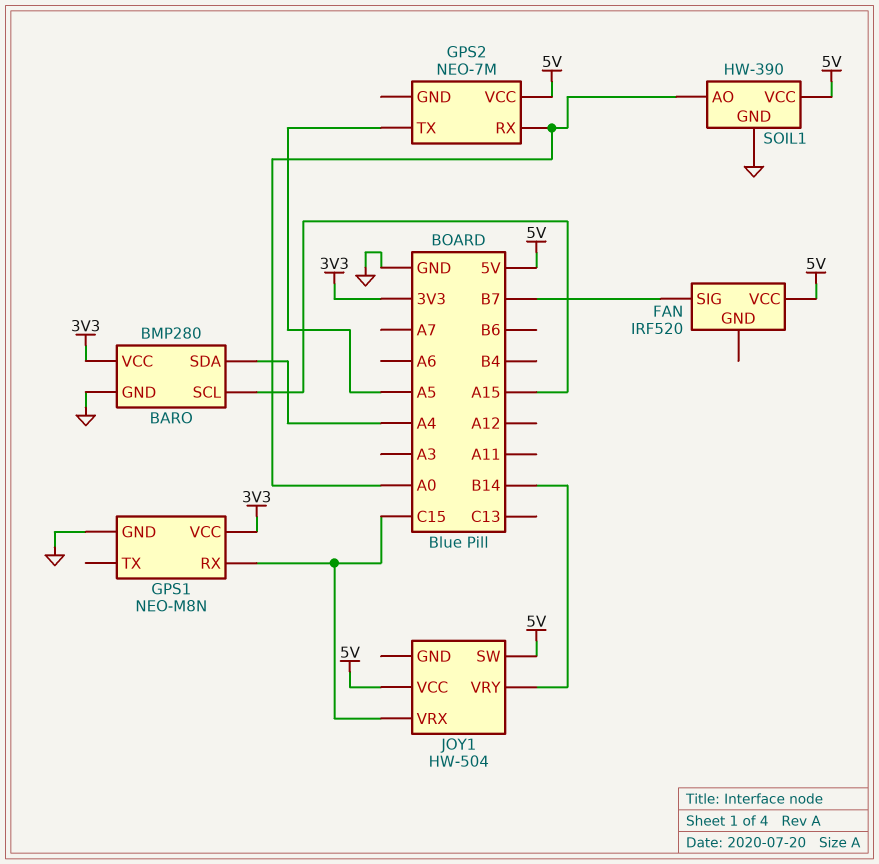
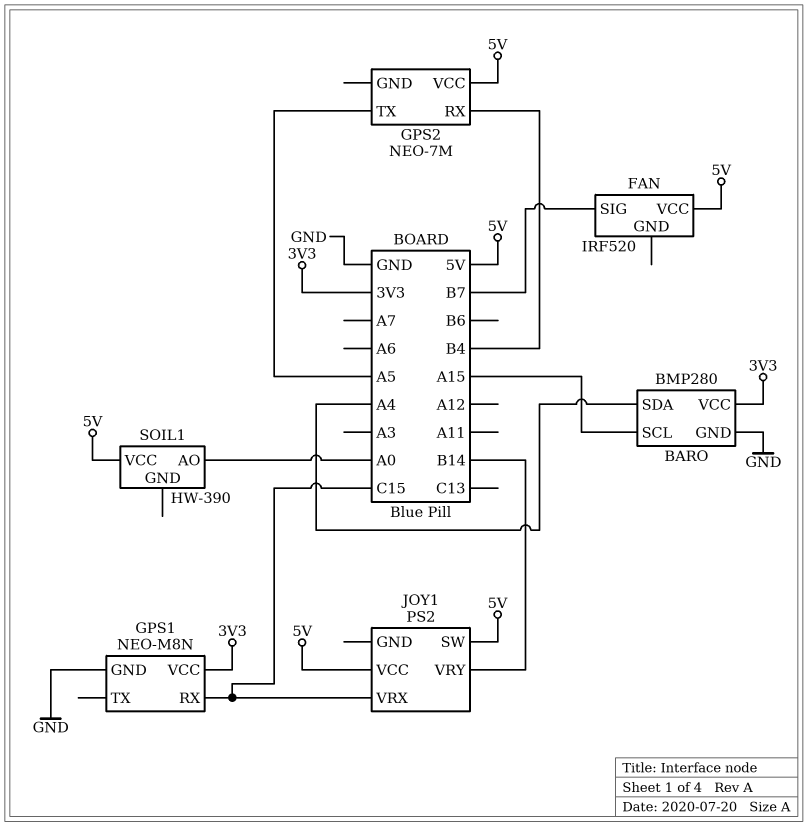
GPS2 pin RX: A0 -> B4
JOY1: HW-504 -> PS2
SOIL1 pin GND: GND -> none

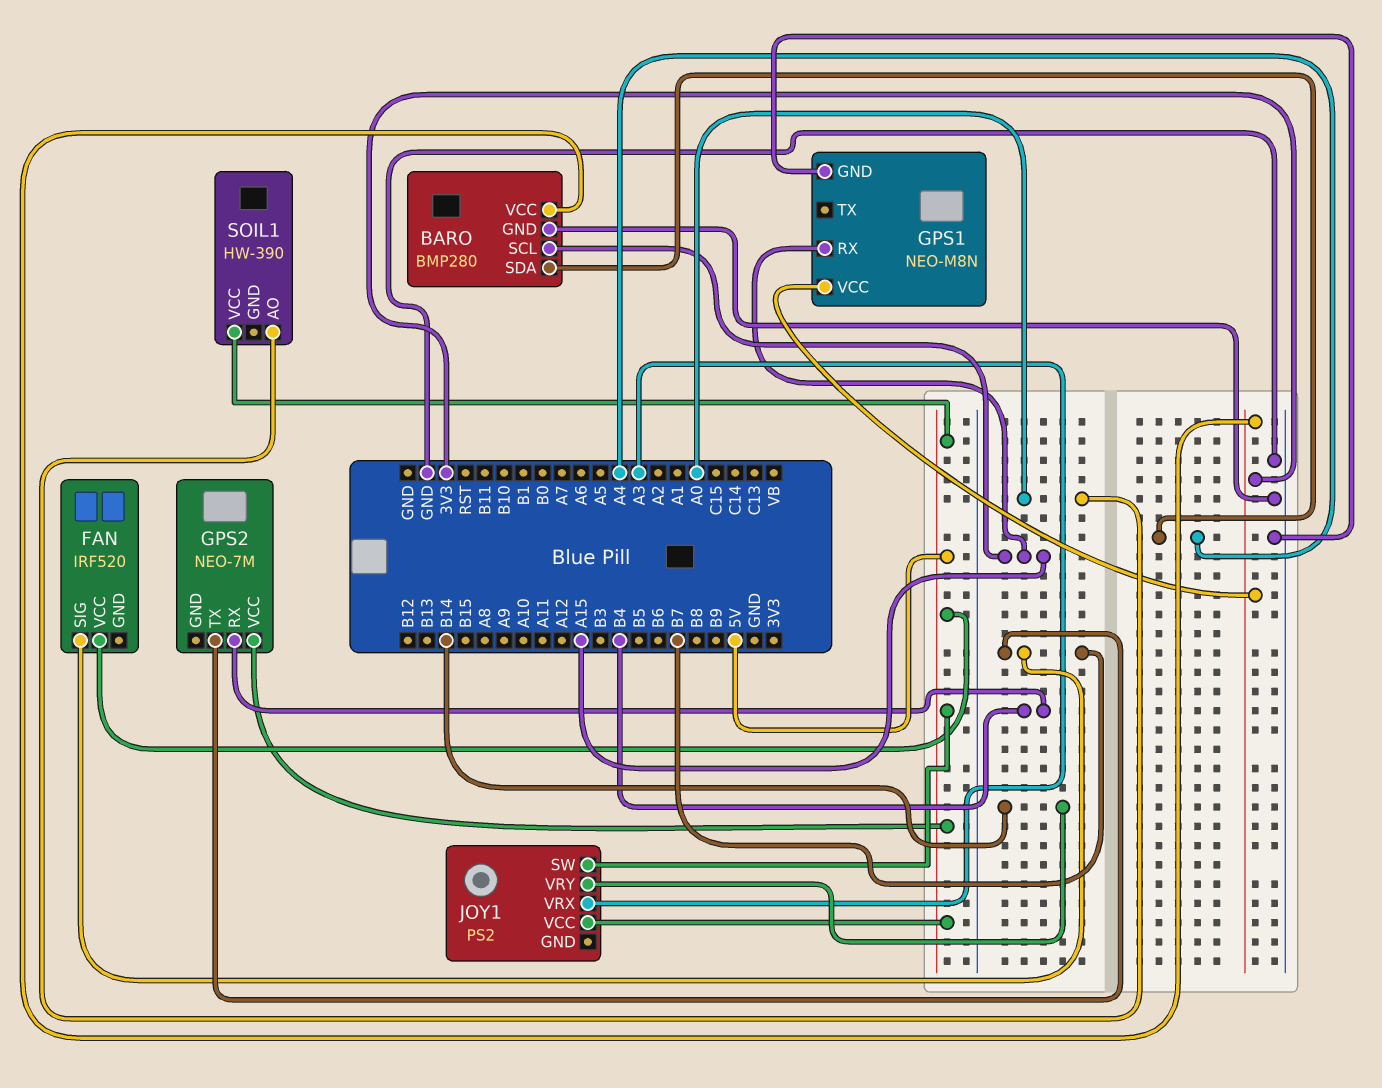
GPS1 pin RX: C15 -> A15
GPS2 pin TX: A5 -> B7
JOY1 pin VRX: C15 -> A3

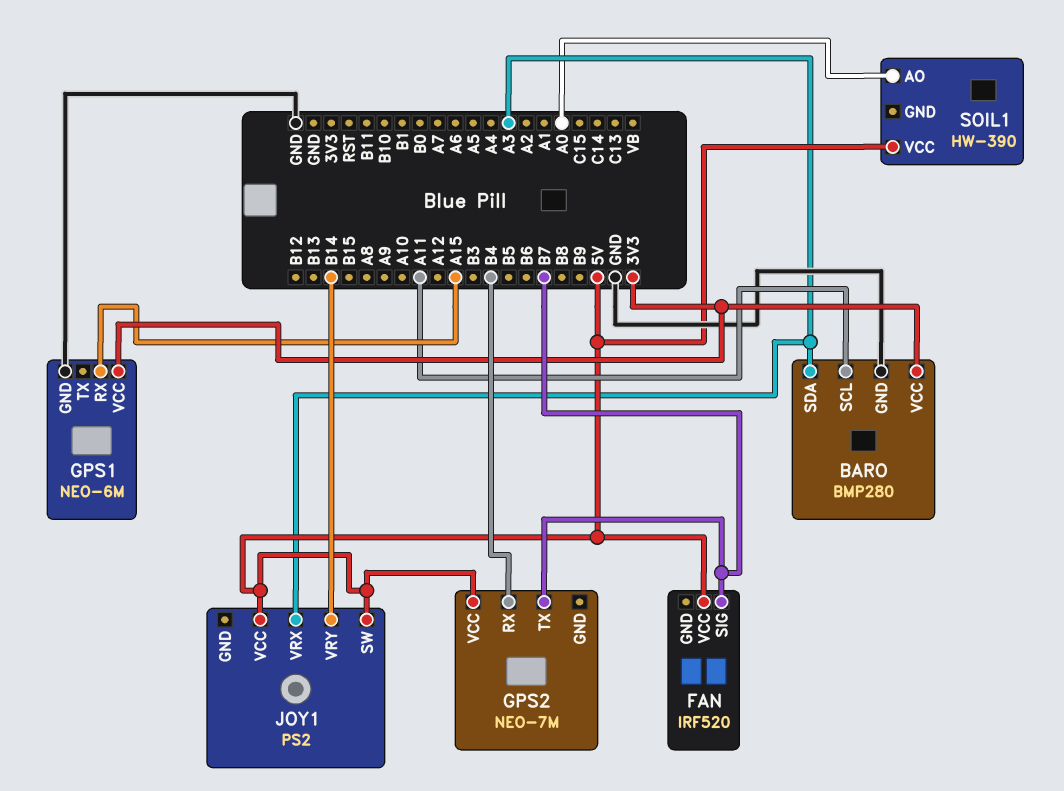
BARO pin SCL: A15 -> A11
BARO pin SDA: A4 -> A3
GPS1: NEO-M8N -> NEO-6M

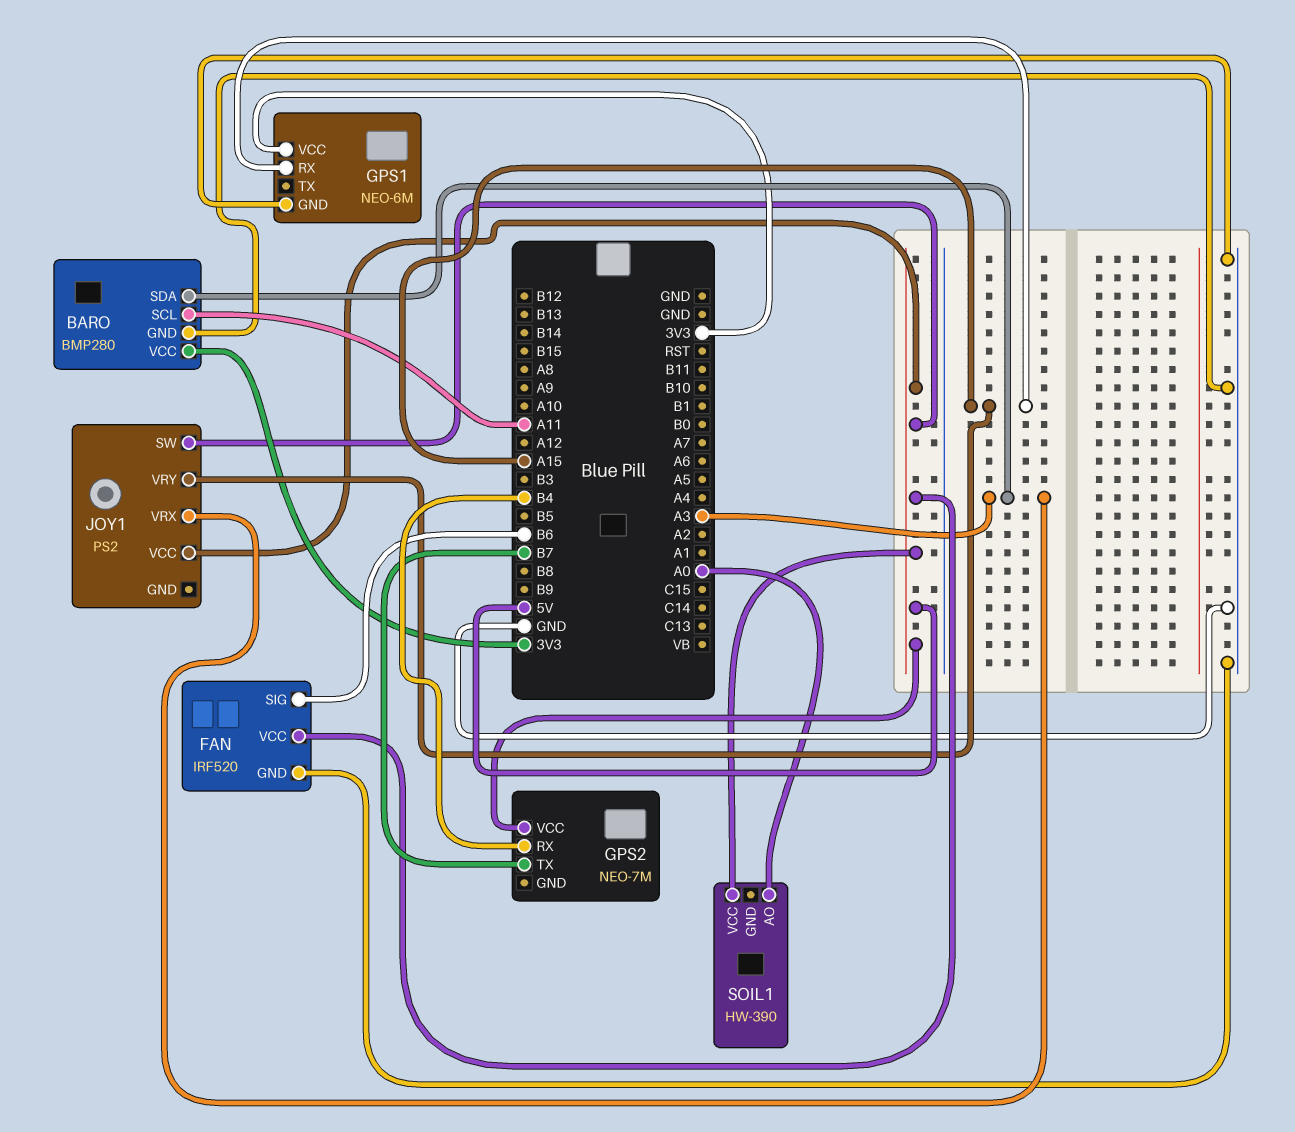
FAN pin GND: none -> GND
FAN pin SIG: B7 -> B6
JOY1 pin VRY: B14 -> A15

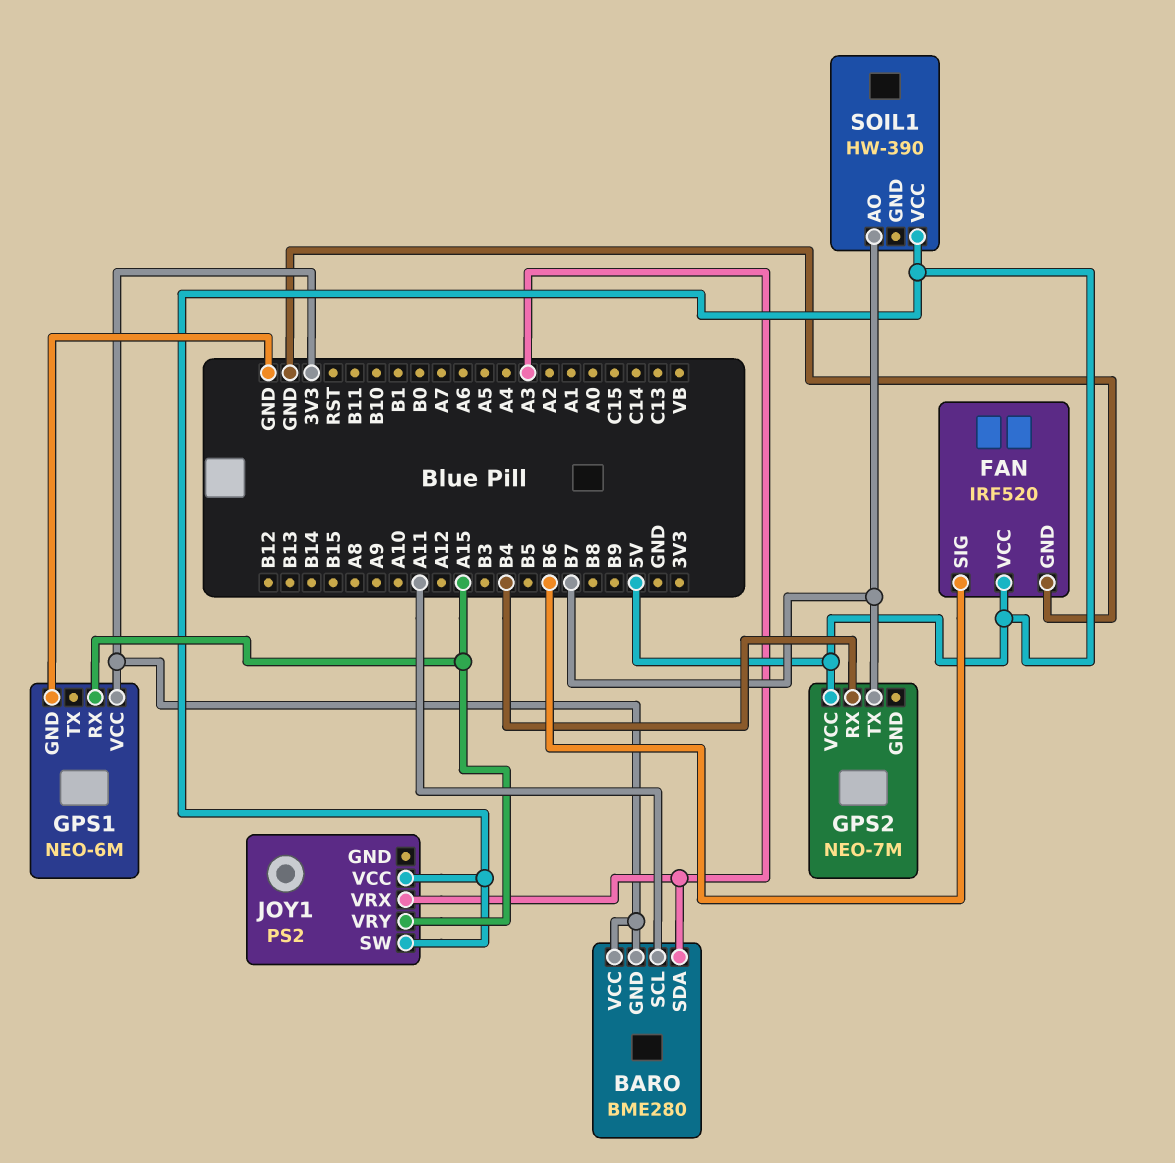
BARO: BMP280 -> BME280
BARO pin GND: GND -> 3V3
SOIL1 pin AO: A0 -> B7

